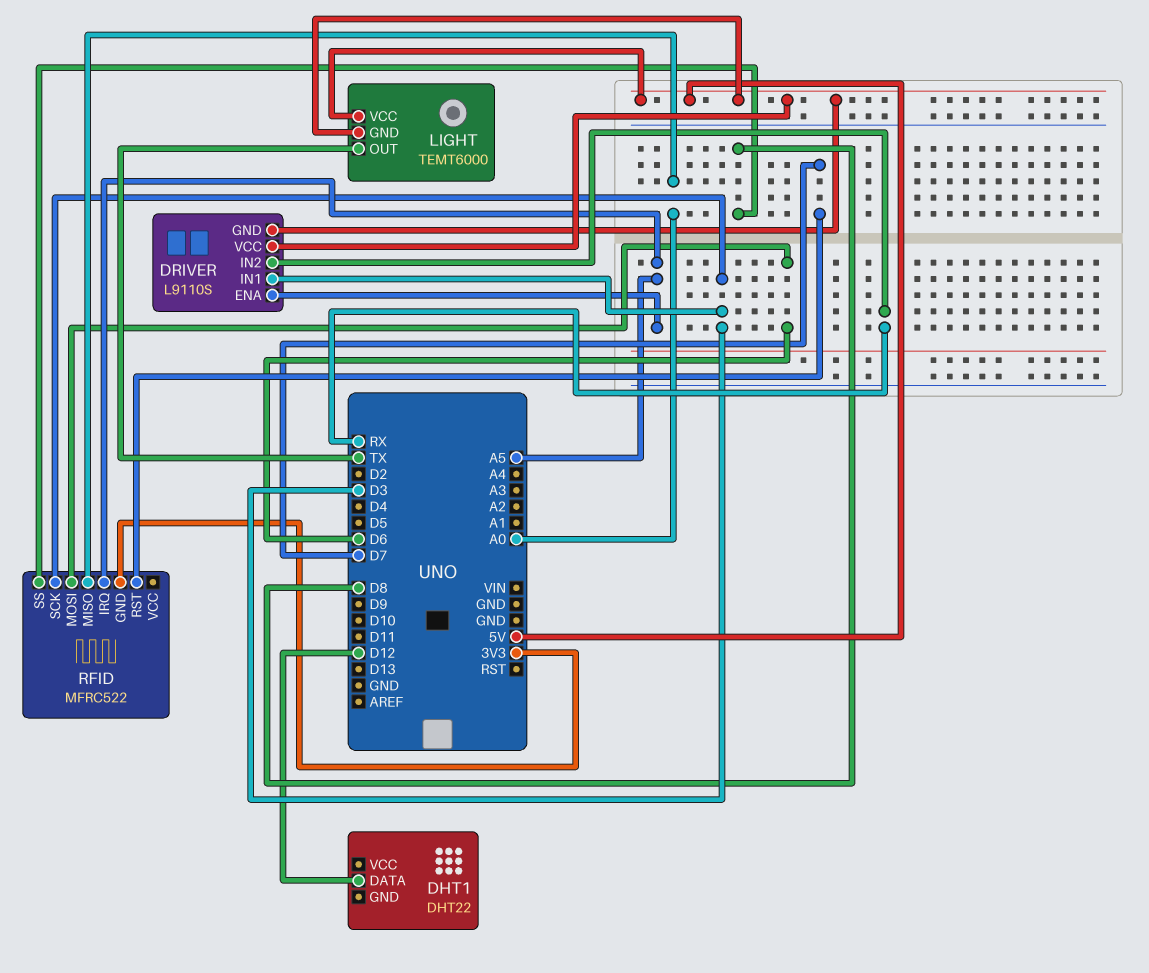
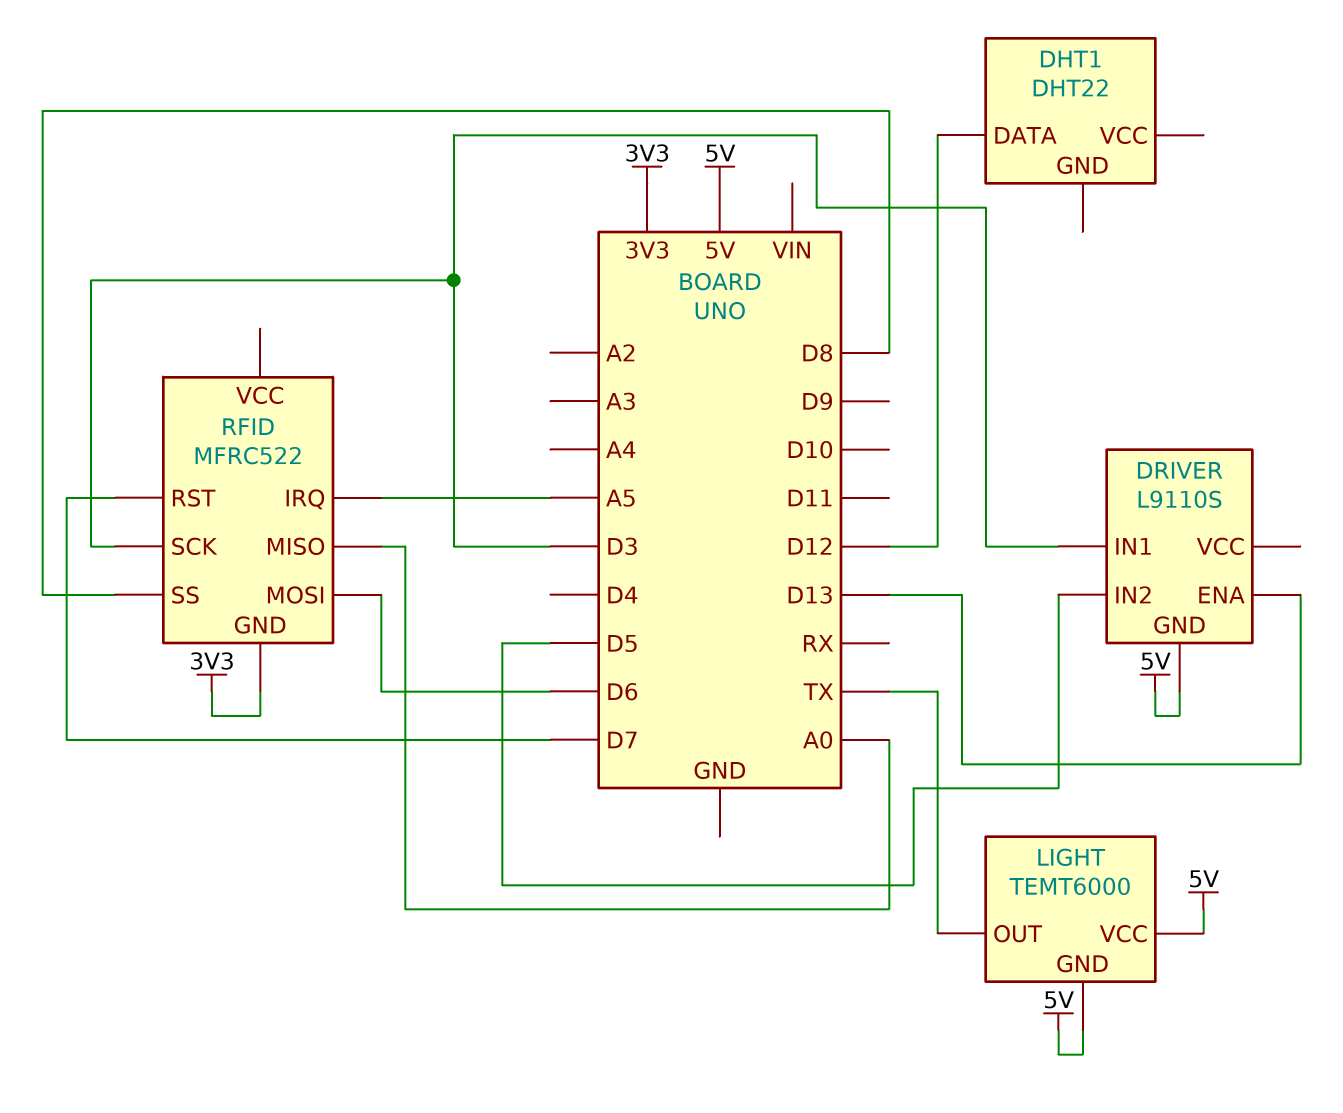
DRIVER pin ENA: A5 -> D13
DRIVER pin IN2: RX -> D5
DRIVER pin VCC: 5V -> none

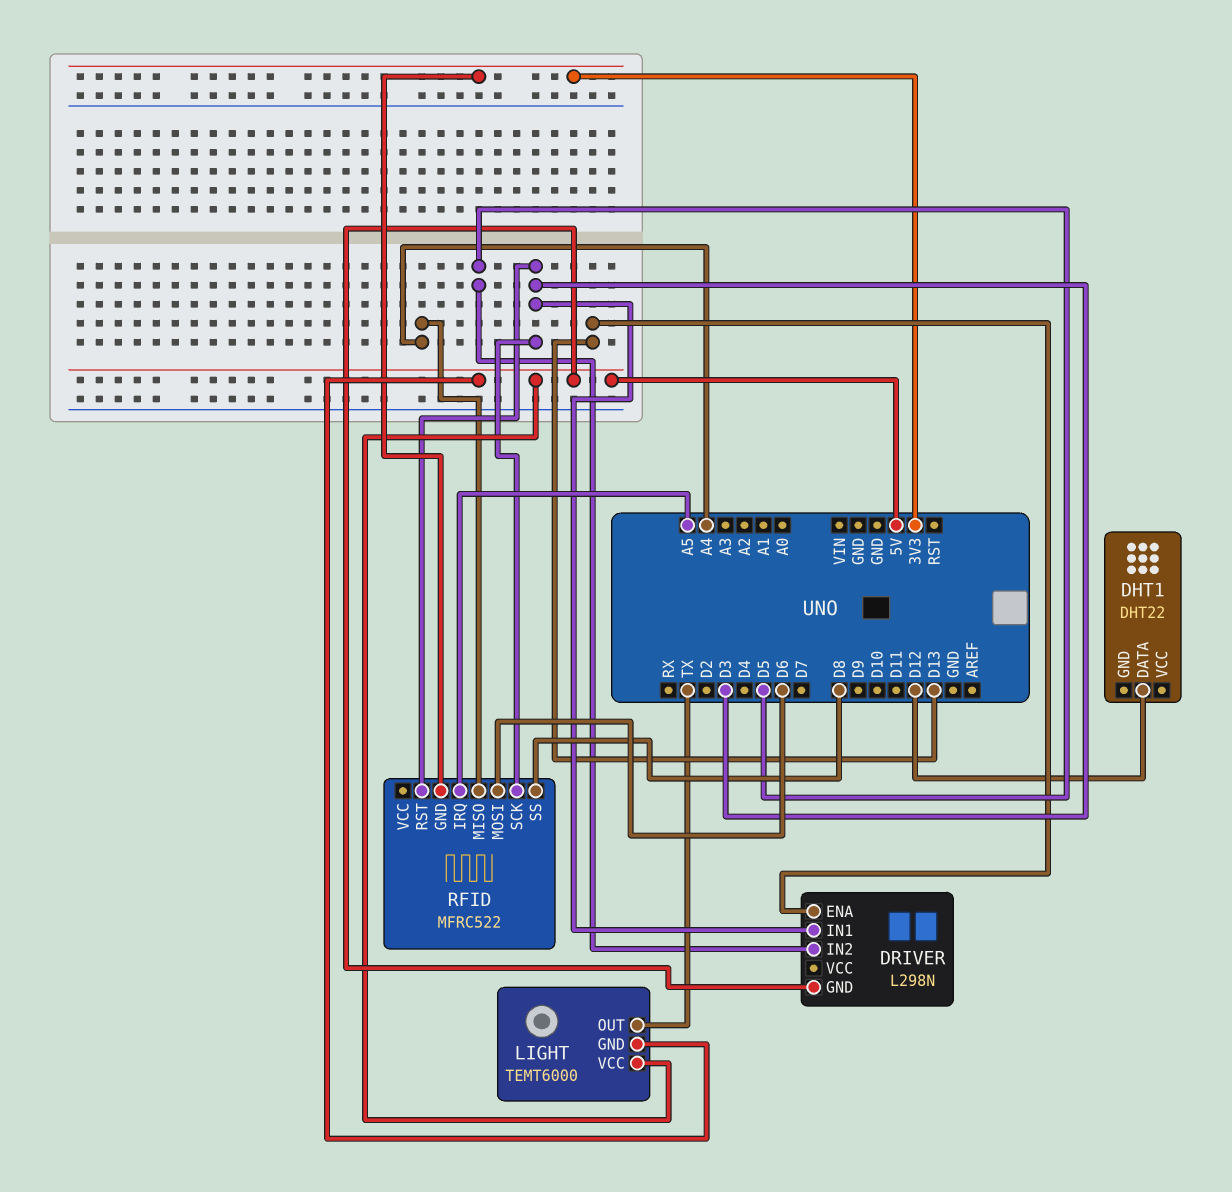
DRIVER: L9110S -> L298N
RFID pin MISO: A0 -> A4
RFID pin RST: D7 -> D3

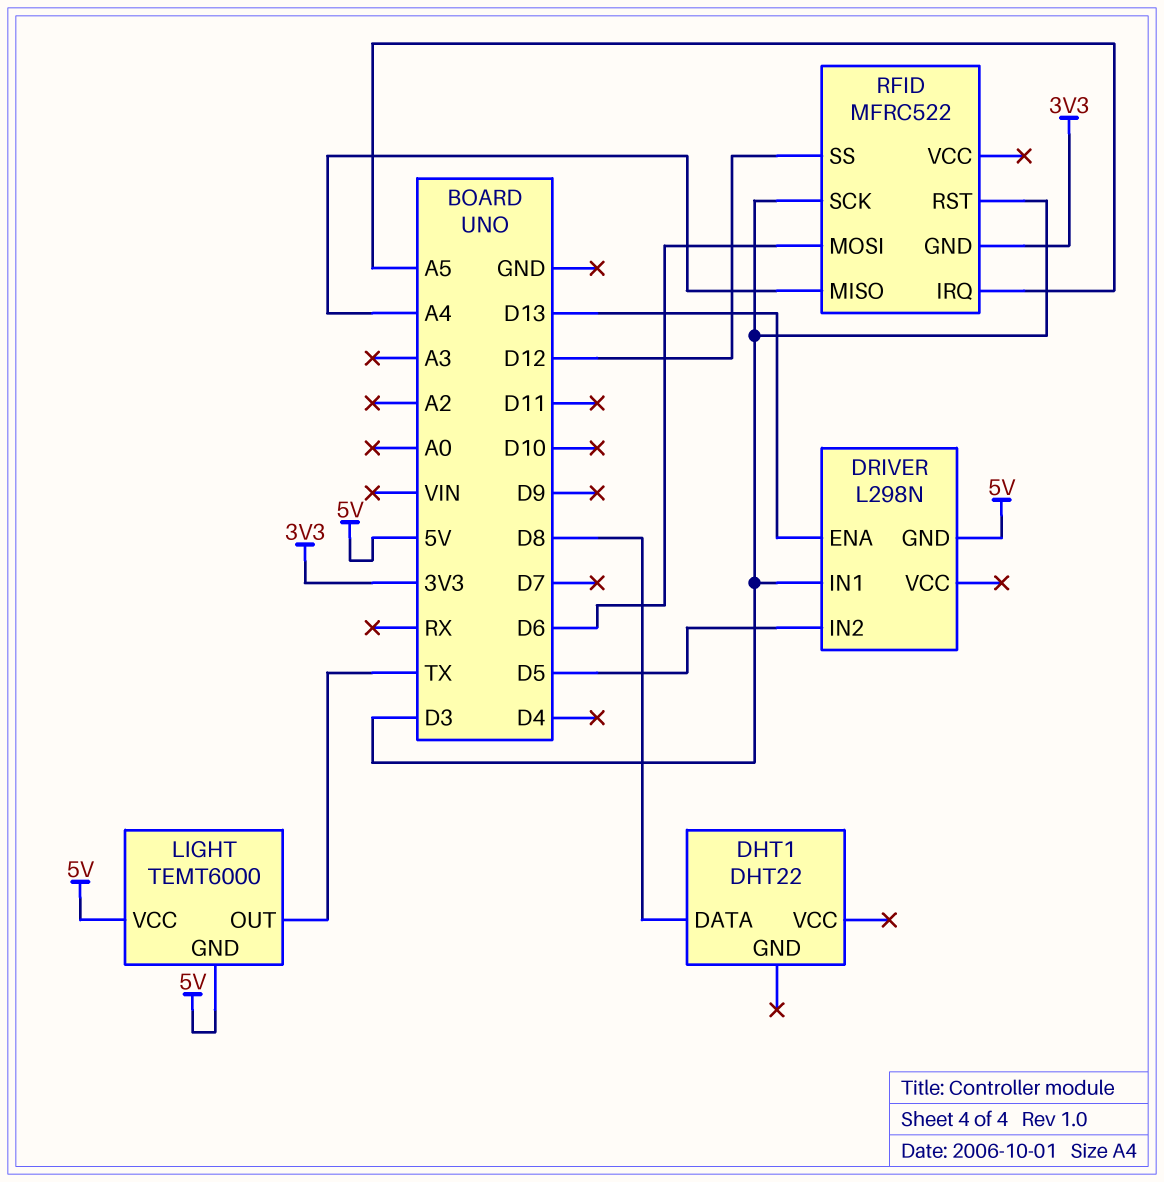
DHT1 pin DATA: D12 -> D8
RFID pin SS: D8 -> D12

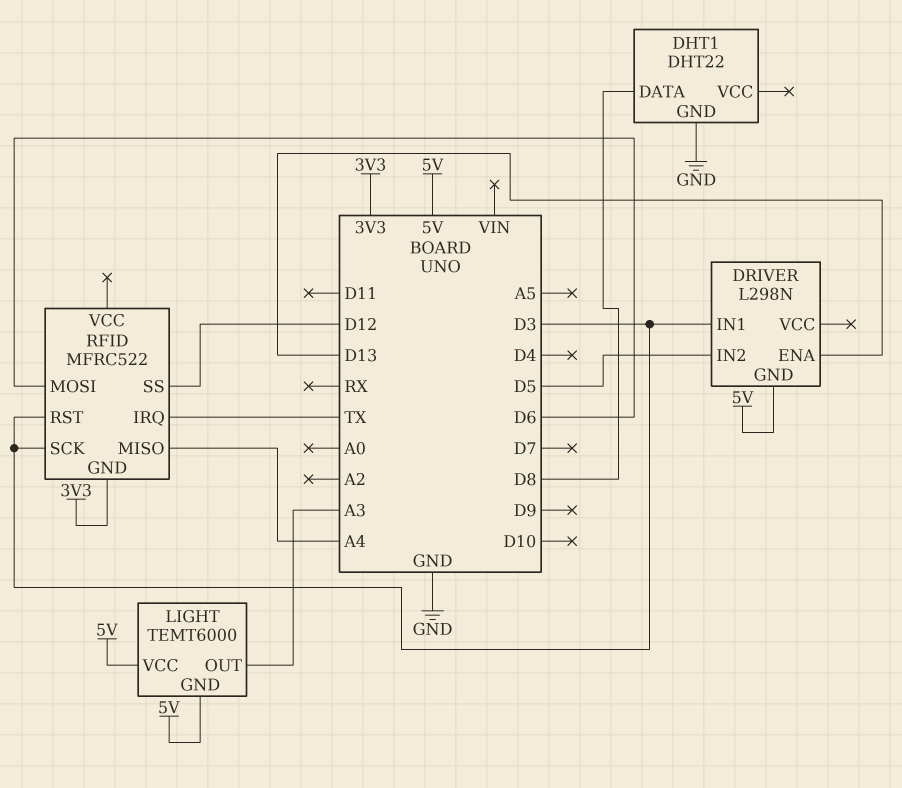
DHT1 pin GND: none -> GND
LIGHT pin OUT: TX -> A3
RFID pin IRQ: A5 -> TX

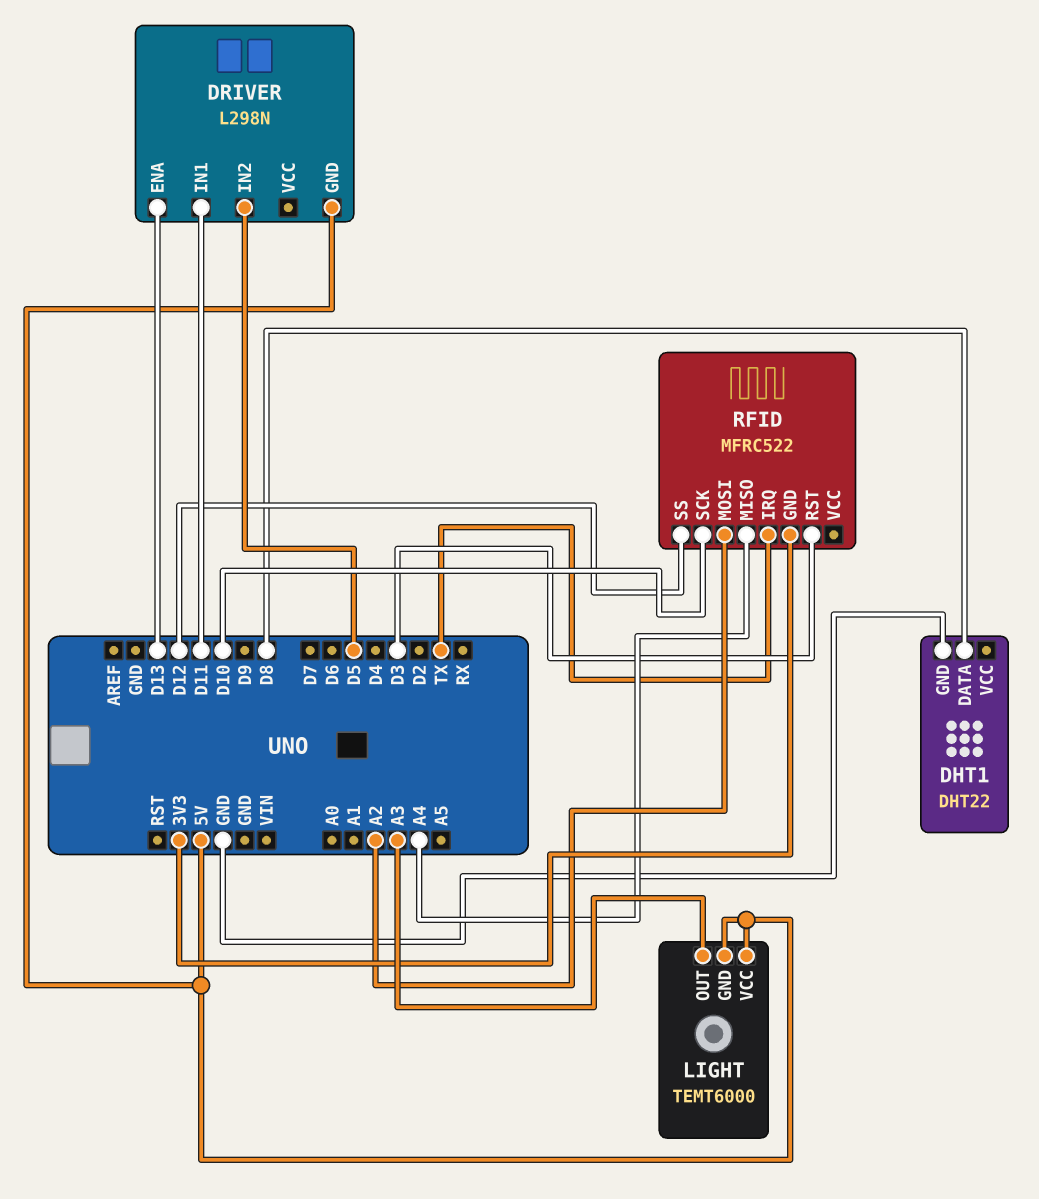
DRIVER pin IN1: D3 -> D11
RFID pin MOSI: D6 -> A2
RFID pin SCK: D3 -> D10

